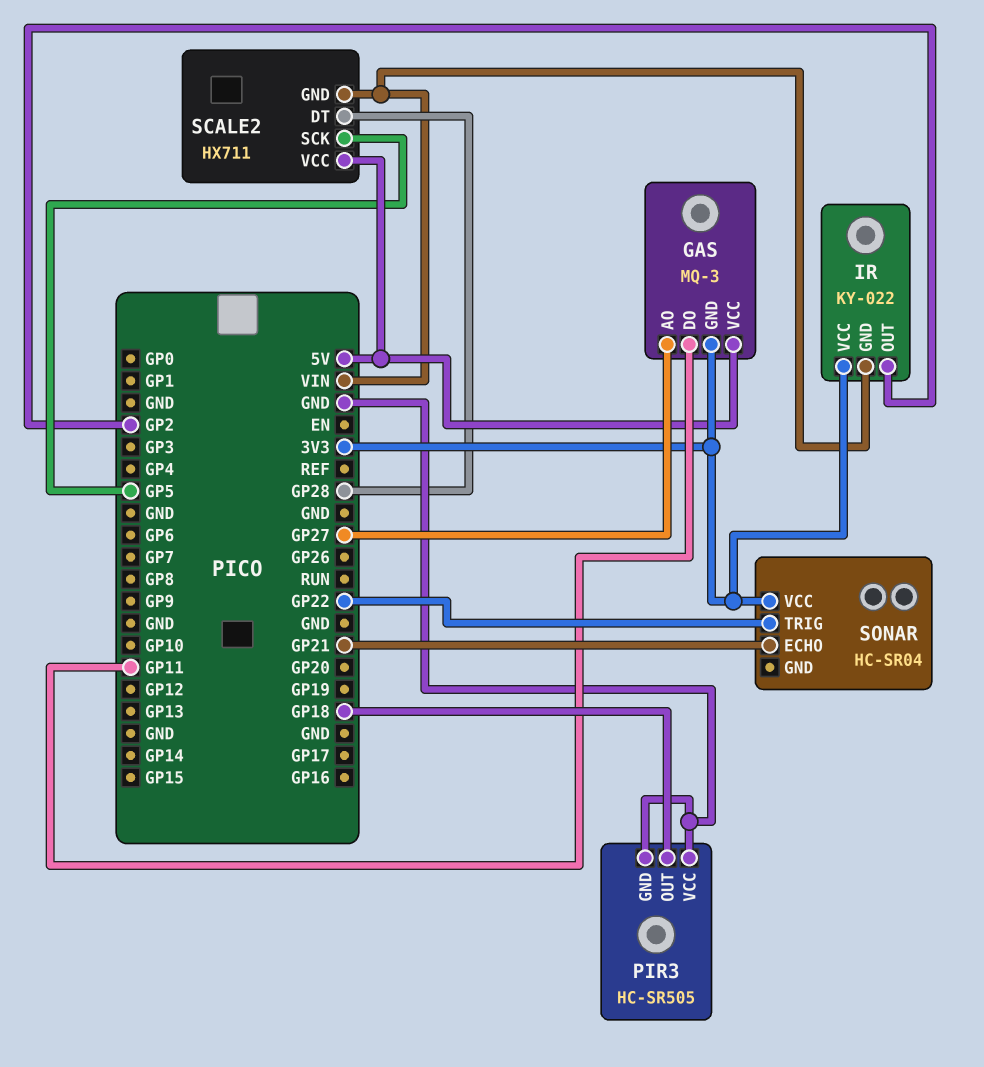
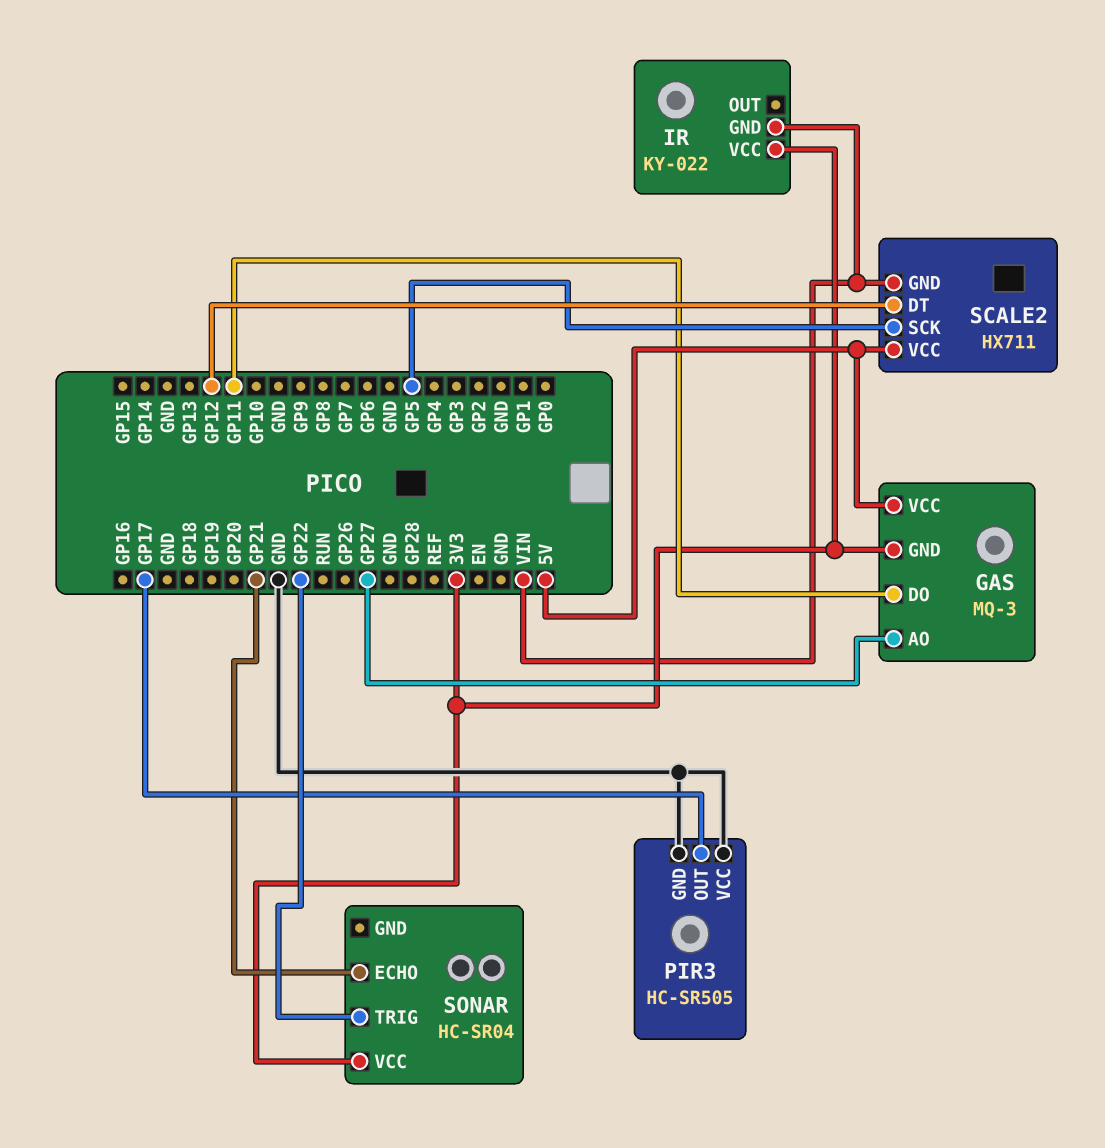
IR pin OUT: GP2 -> none
PIR3 pin OUT: GP18 -> GP17
SCALE2 pin DT: GP28 -> GP12

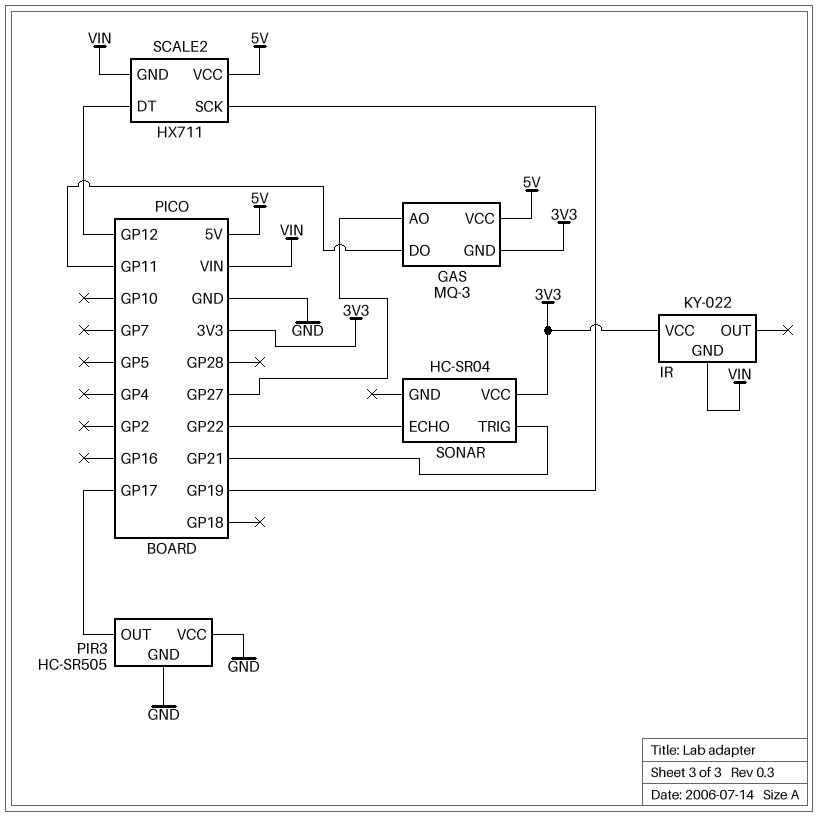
SCALE2 pin SCK: GP5 -> GP19
SONAR pin ECHO: GP21 -> GP22
SONAR pin TRIG: GP22 -> GP21

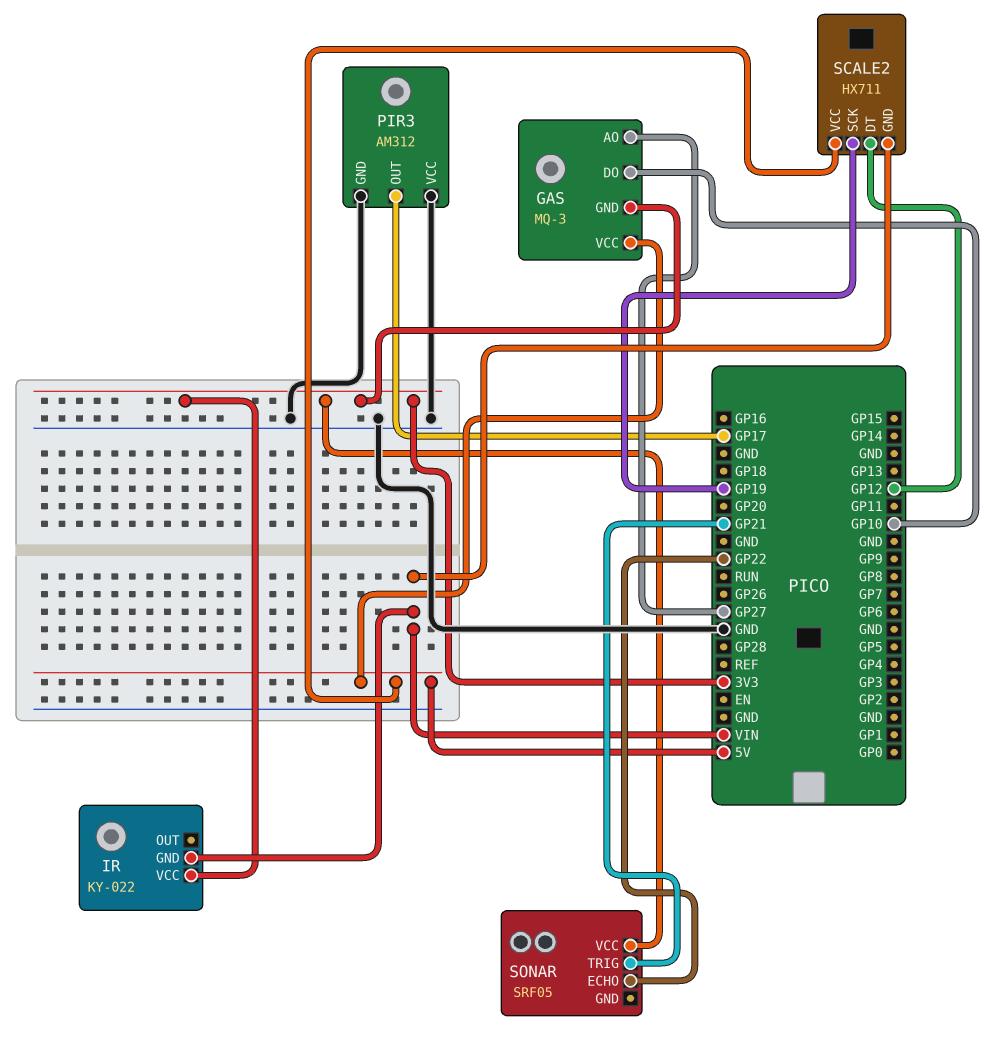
GAS pin DO: GP11 -> GP10
PIR3: HC-SR505 -> AM312
SONAR: HC-SR04 -> SRF05

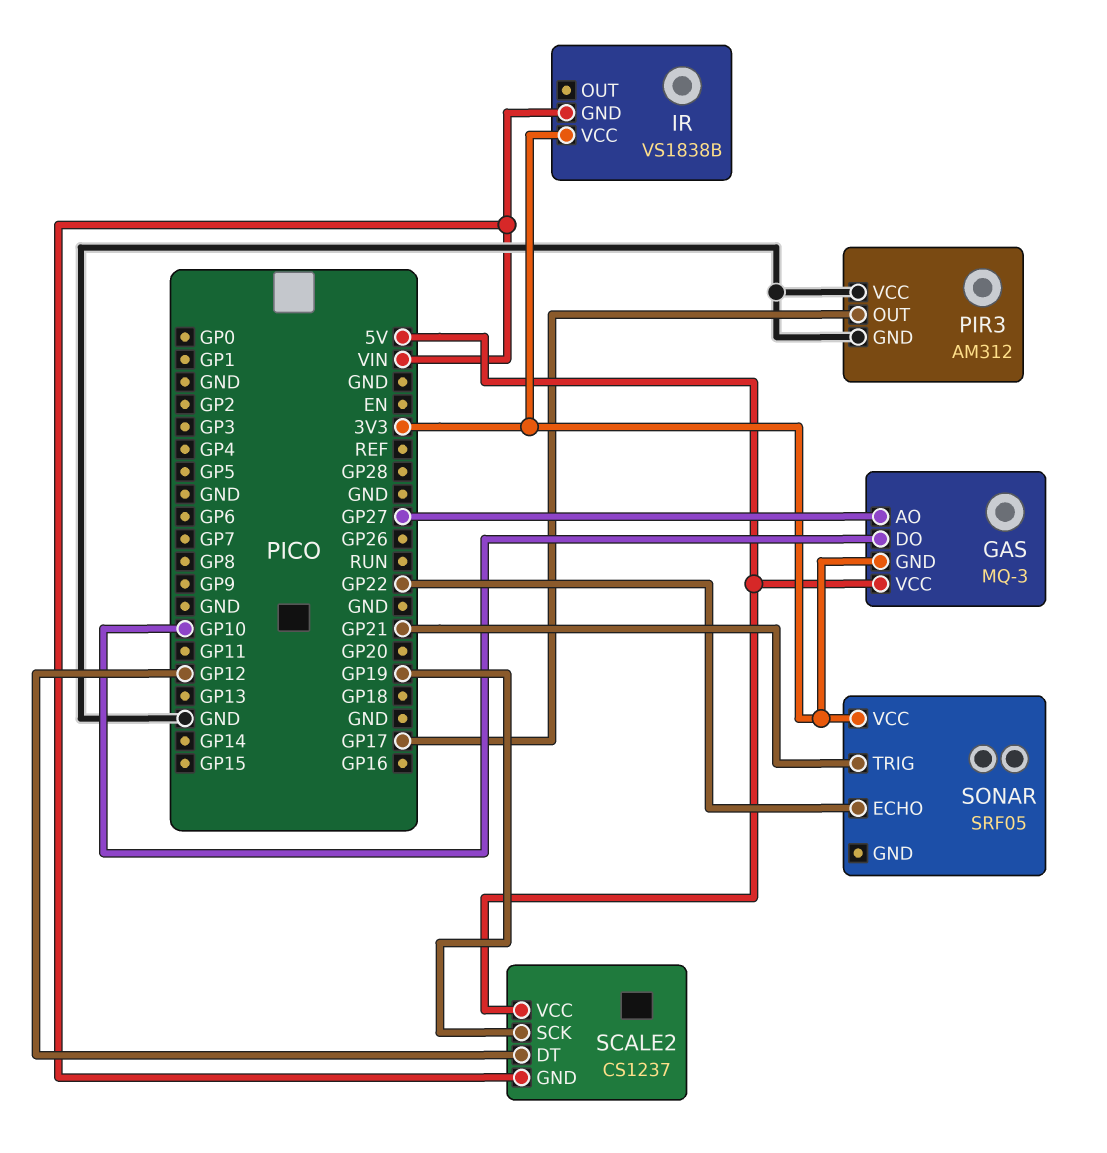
IR: KY-022 -> VS1838B
SCALE2: HX711 -> CS1237

